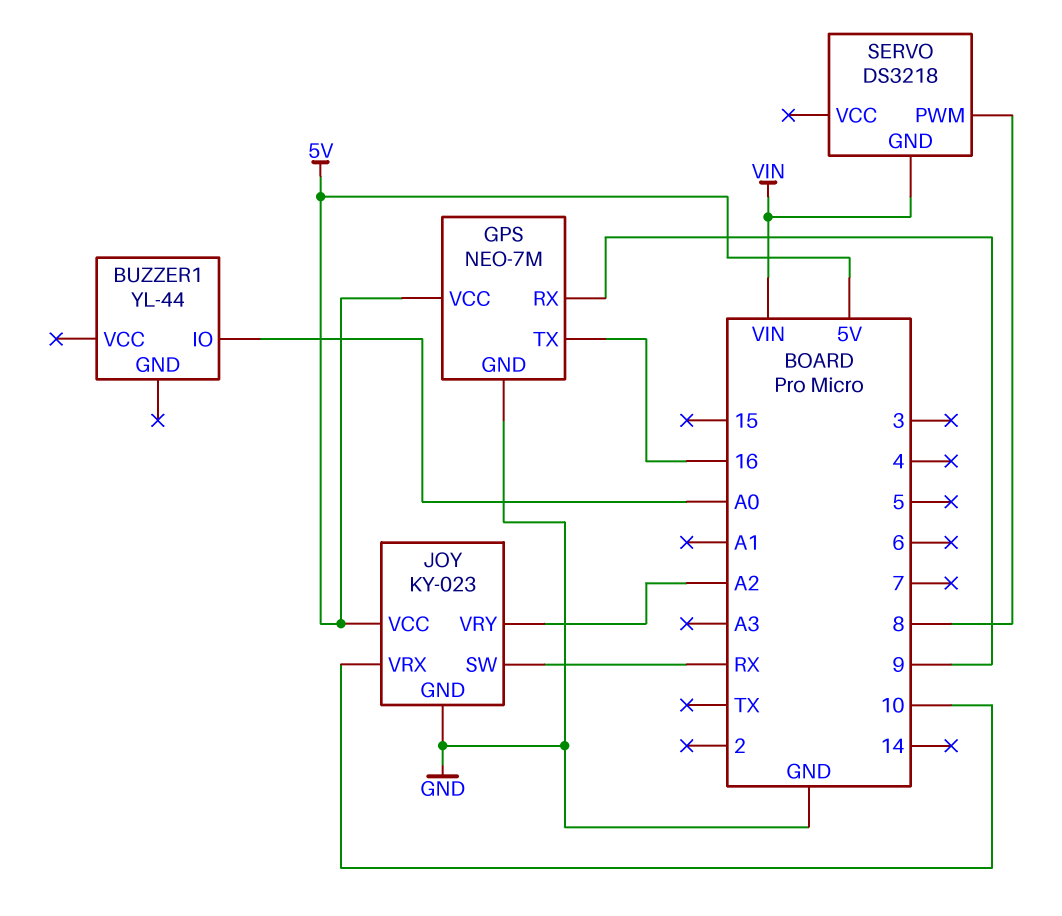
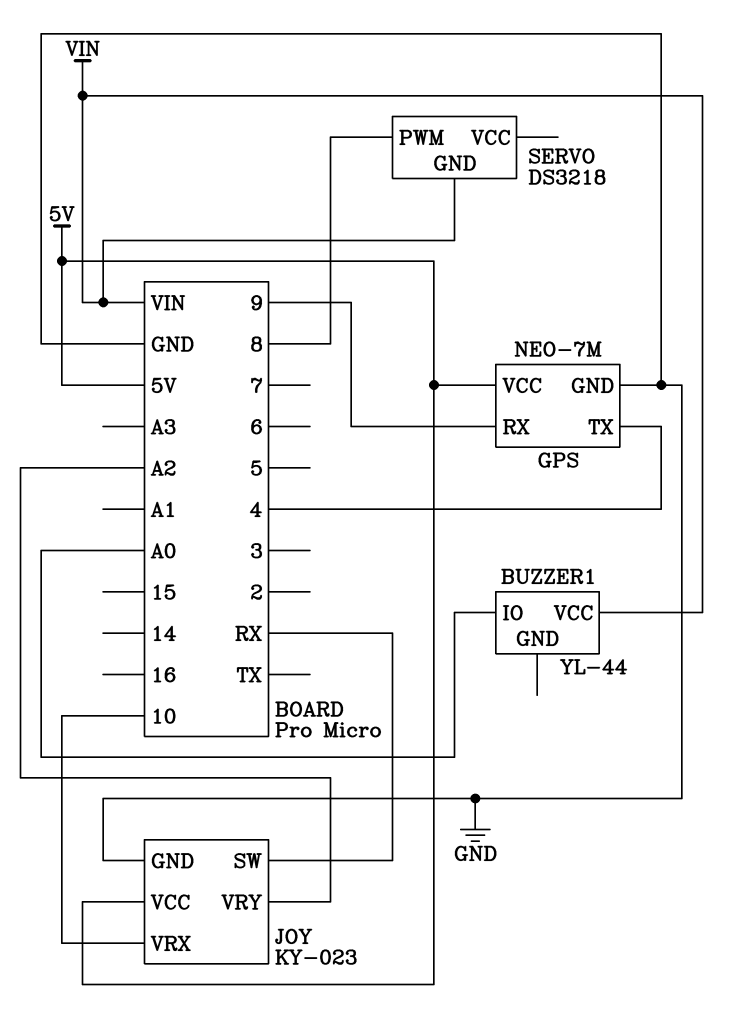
BUZZER1 pin VCC: none -> VIN
GPS pin TX: 16 -> 4

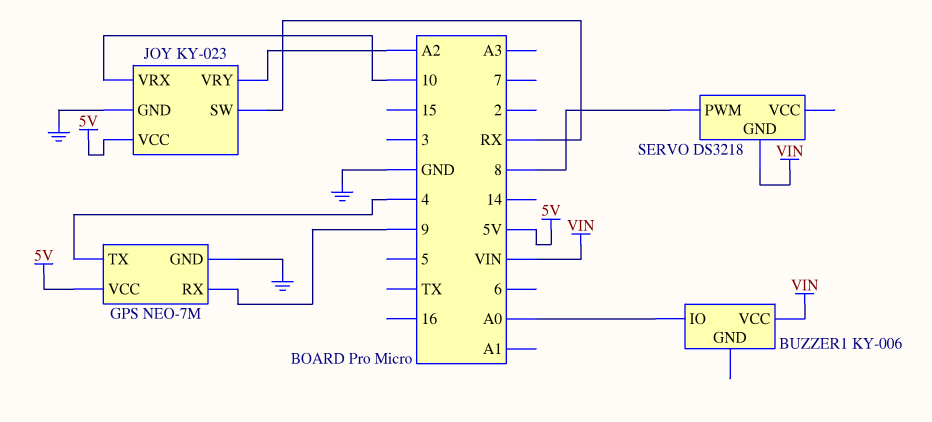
BUZZER1: YL-44 -> KY-006

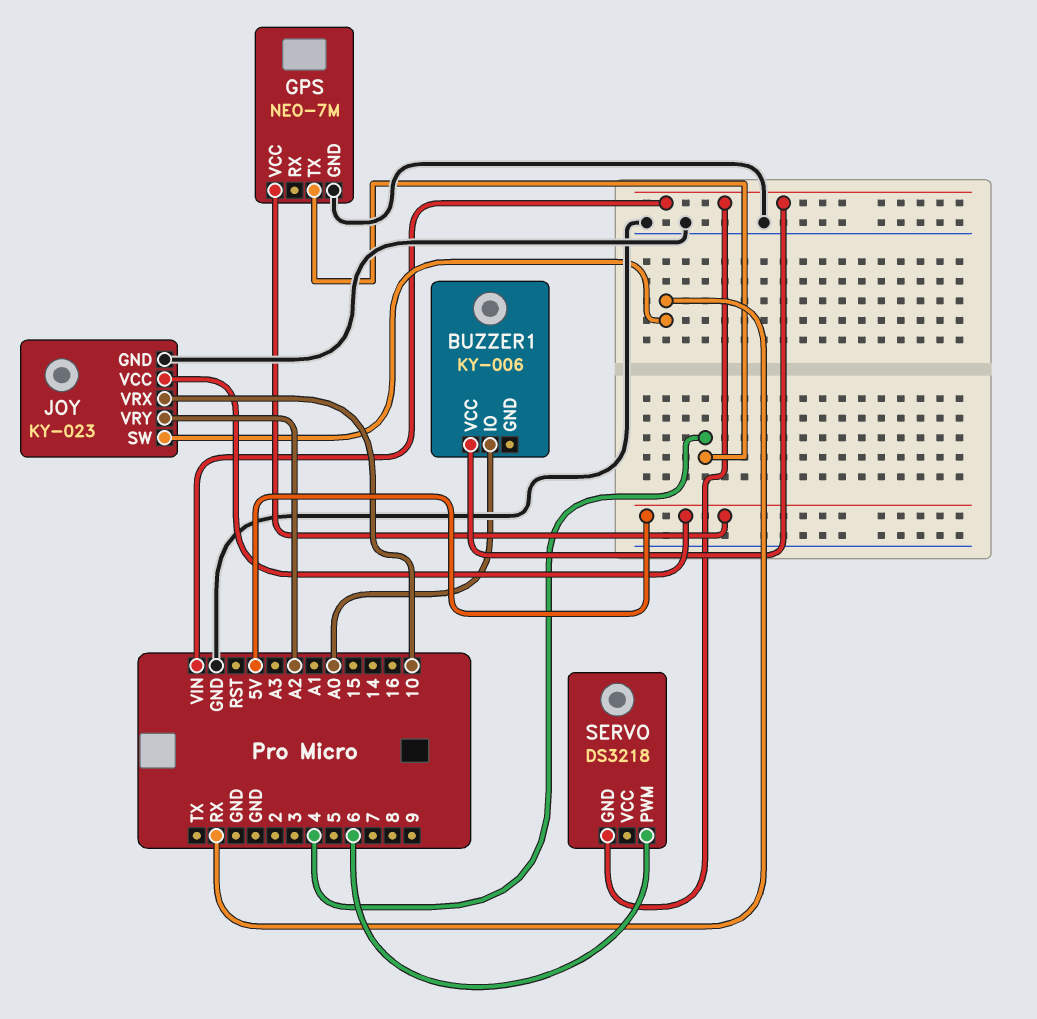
GPS pin RX: 9 -> none
SERVO pin PWM: 8 -> 6

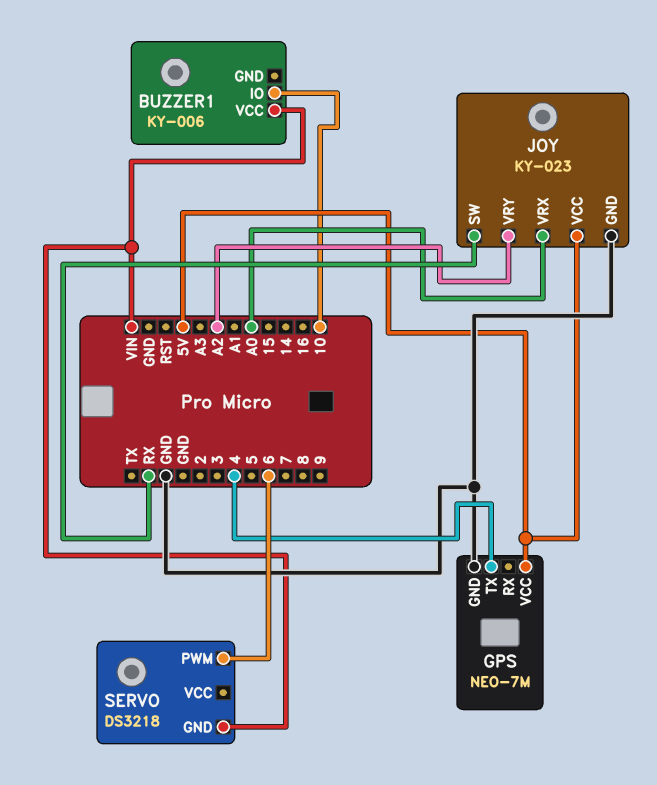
BUZZER1 pin IO: A0 -> 10
JOY pin VRX: 10 -> A0

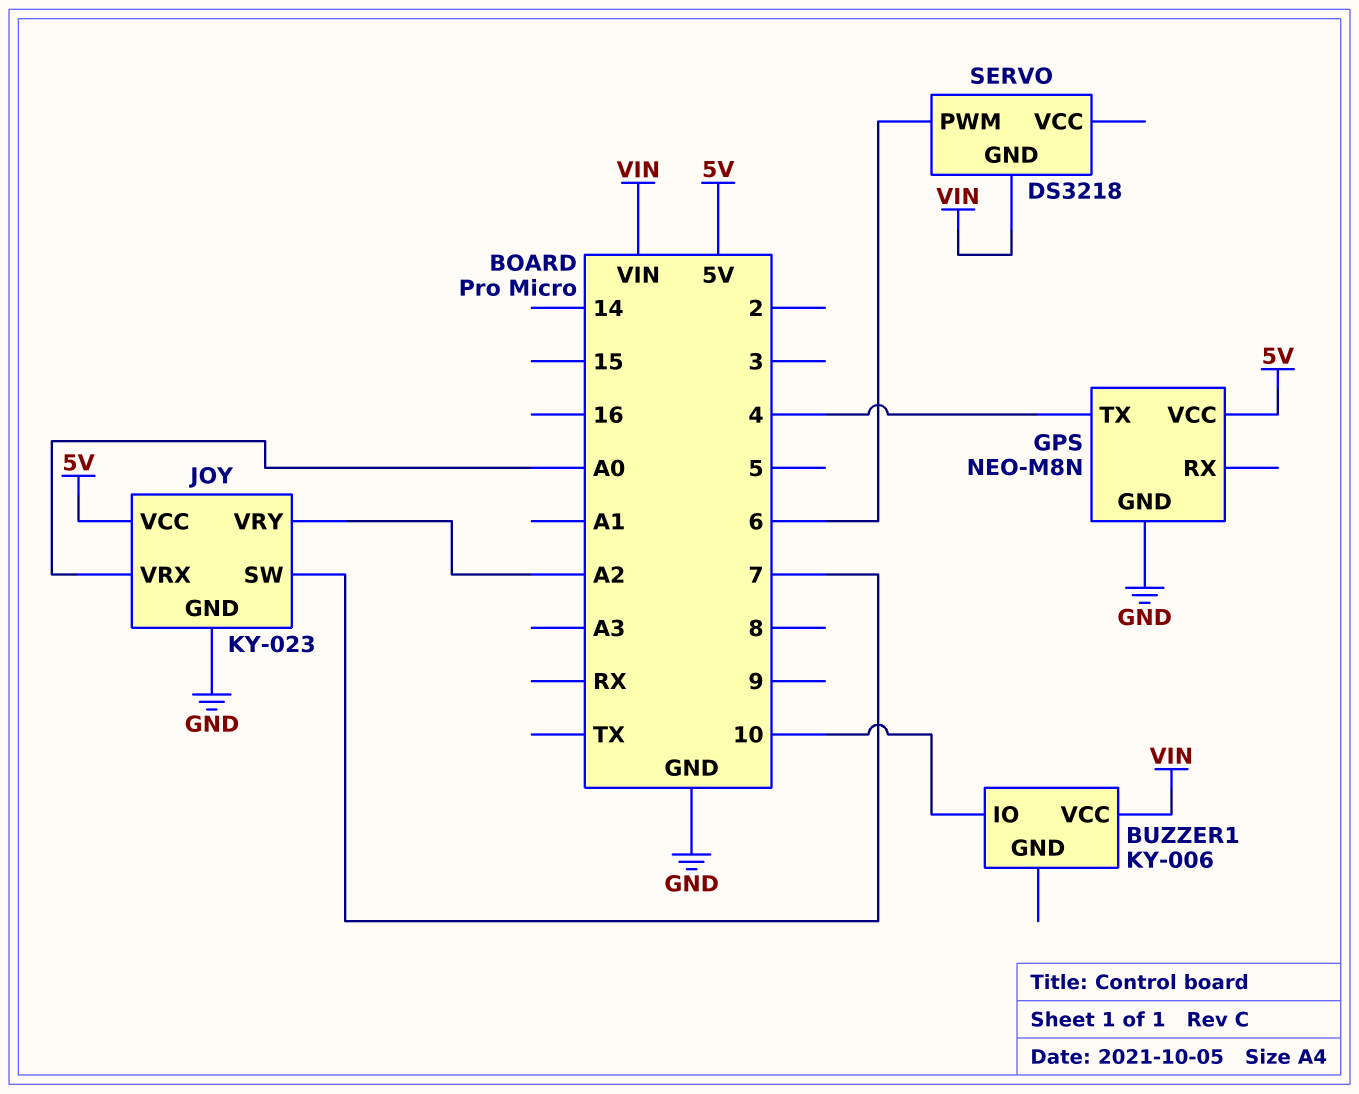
GPS: NEO-7M -> NEO-M8N
JOY pin SW: RX -> 7

